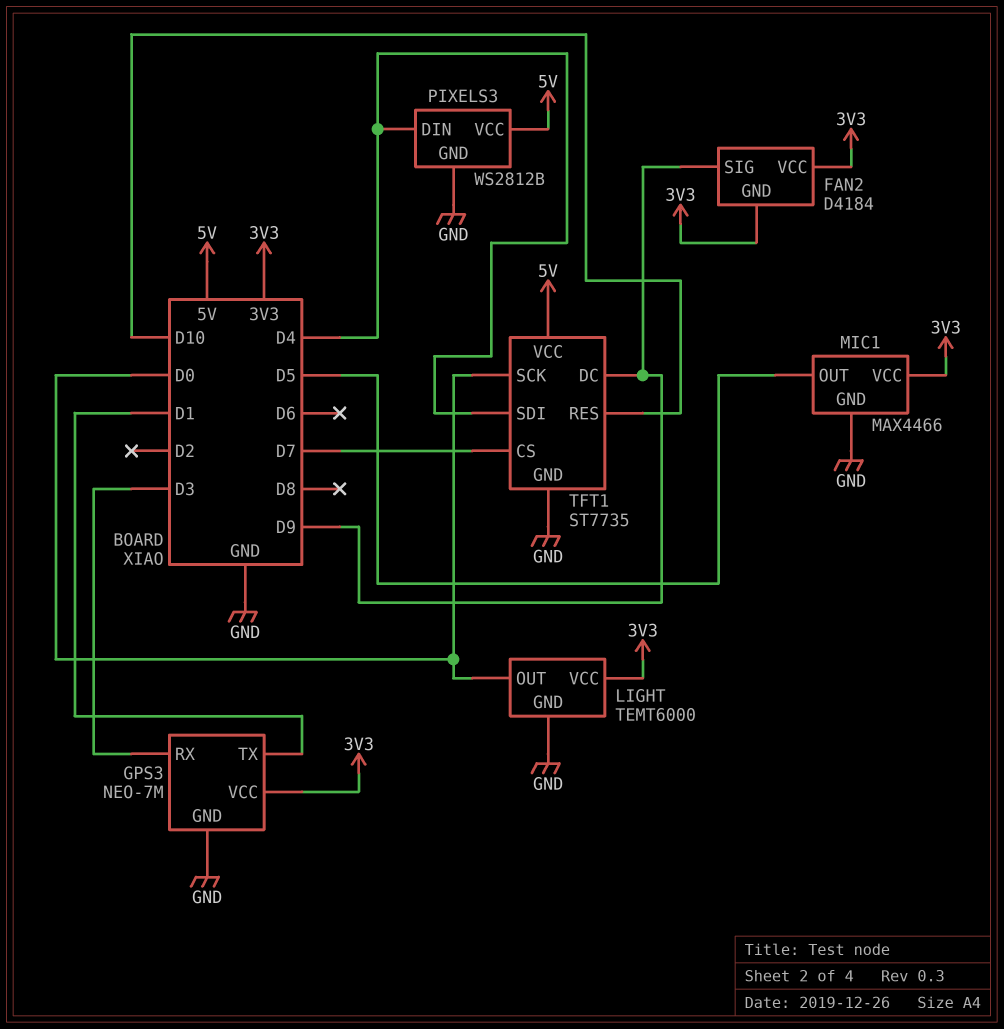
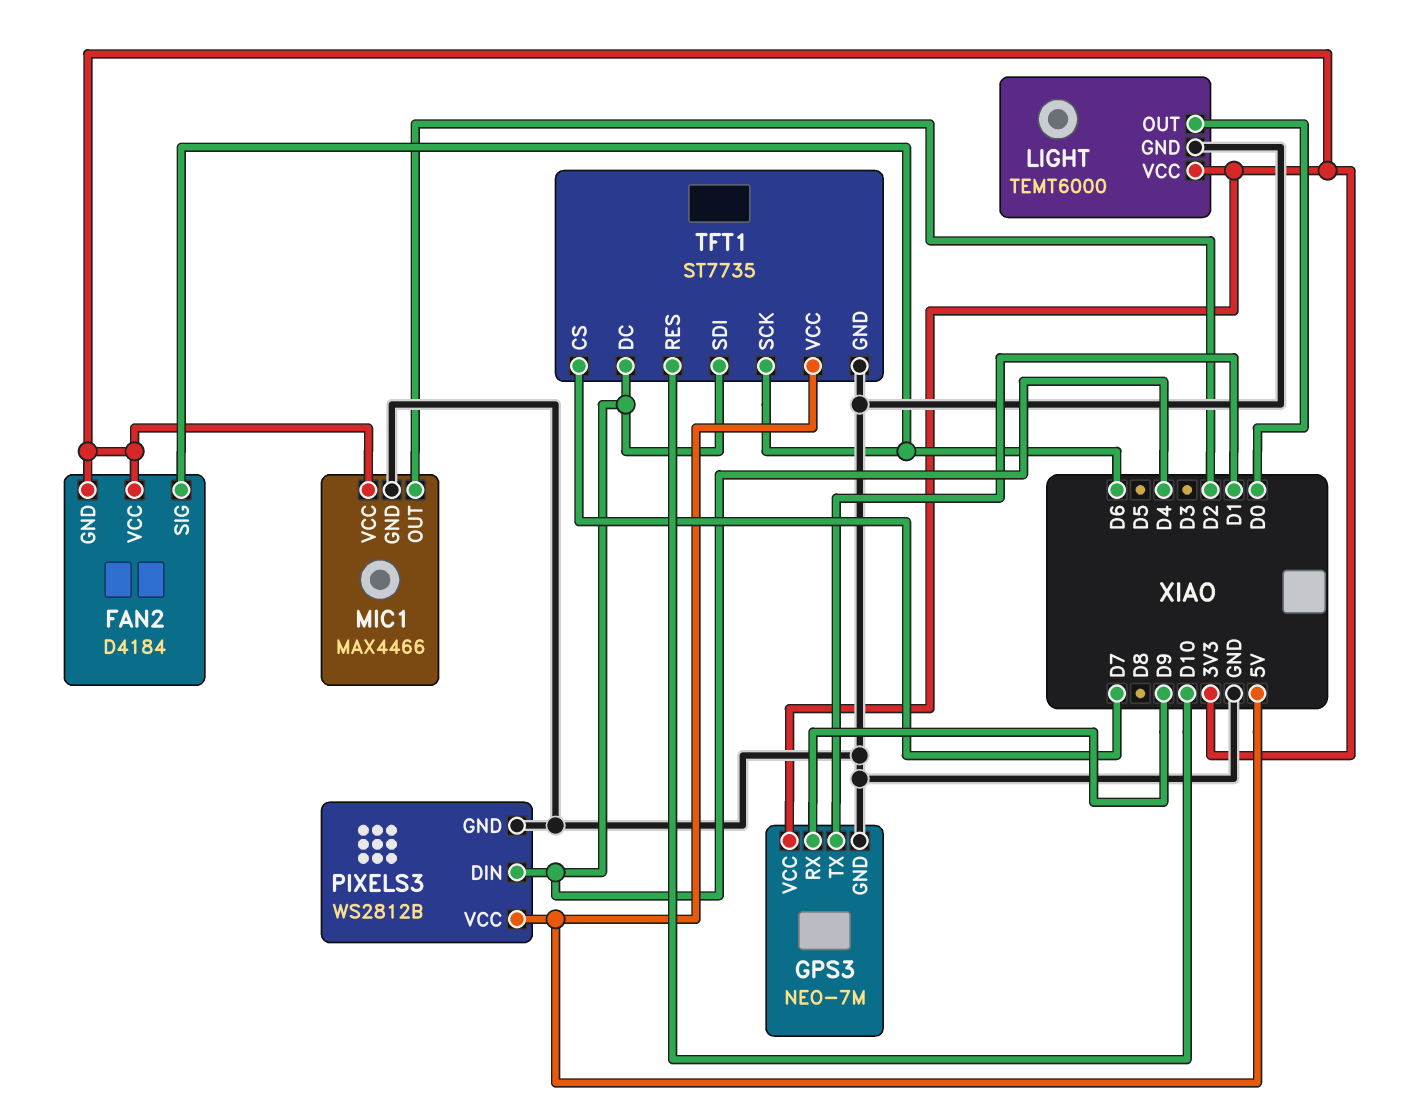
FAN2 pin SIG: D9 -> D6
GPS3 pin RX: D3 -> D9
MIC1 pin OUT: D5 -> D2
TFT1 pin DC: D9 -> D4
TFT1 pin SCK: D0 -> D6

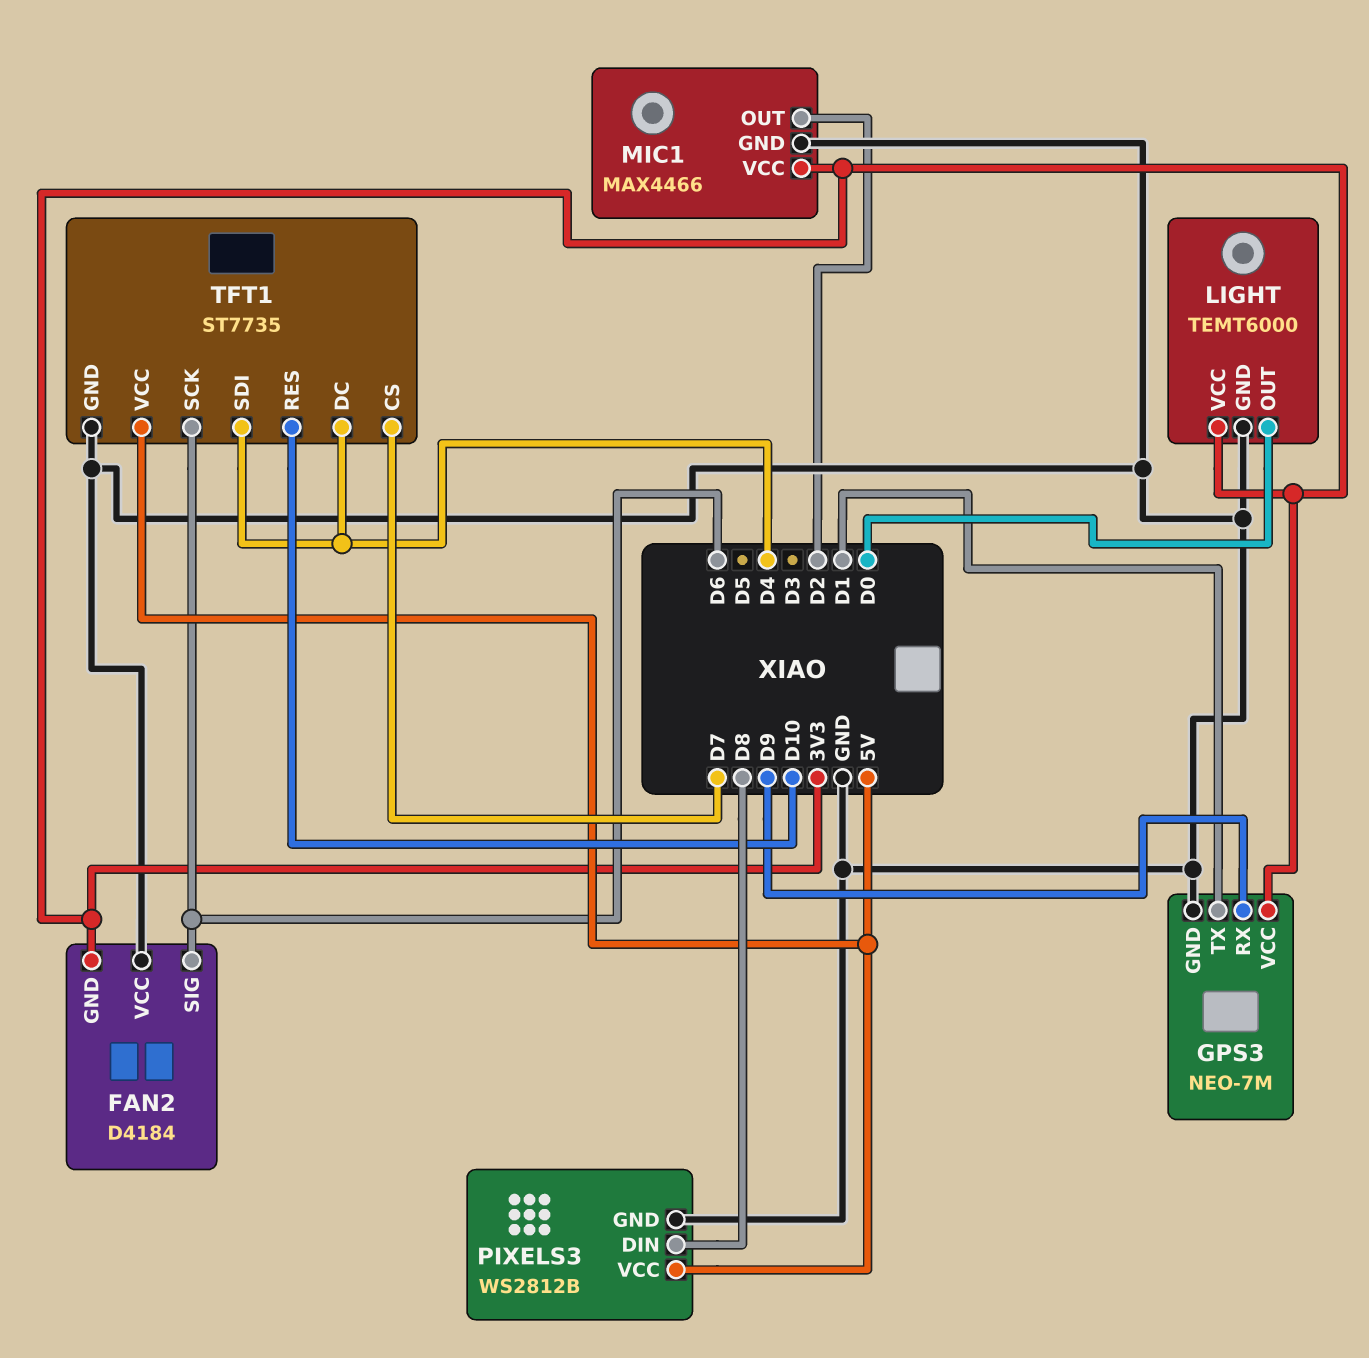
FAN2 pin VCC: 3V3 -> GND
PIXELS3 pin DIN: D4 -> D8

